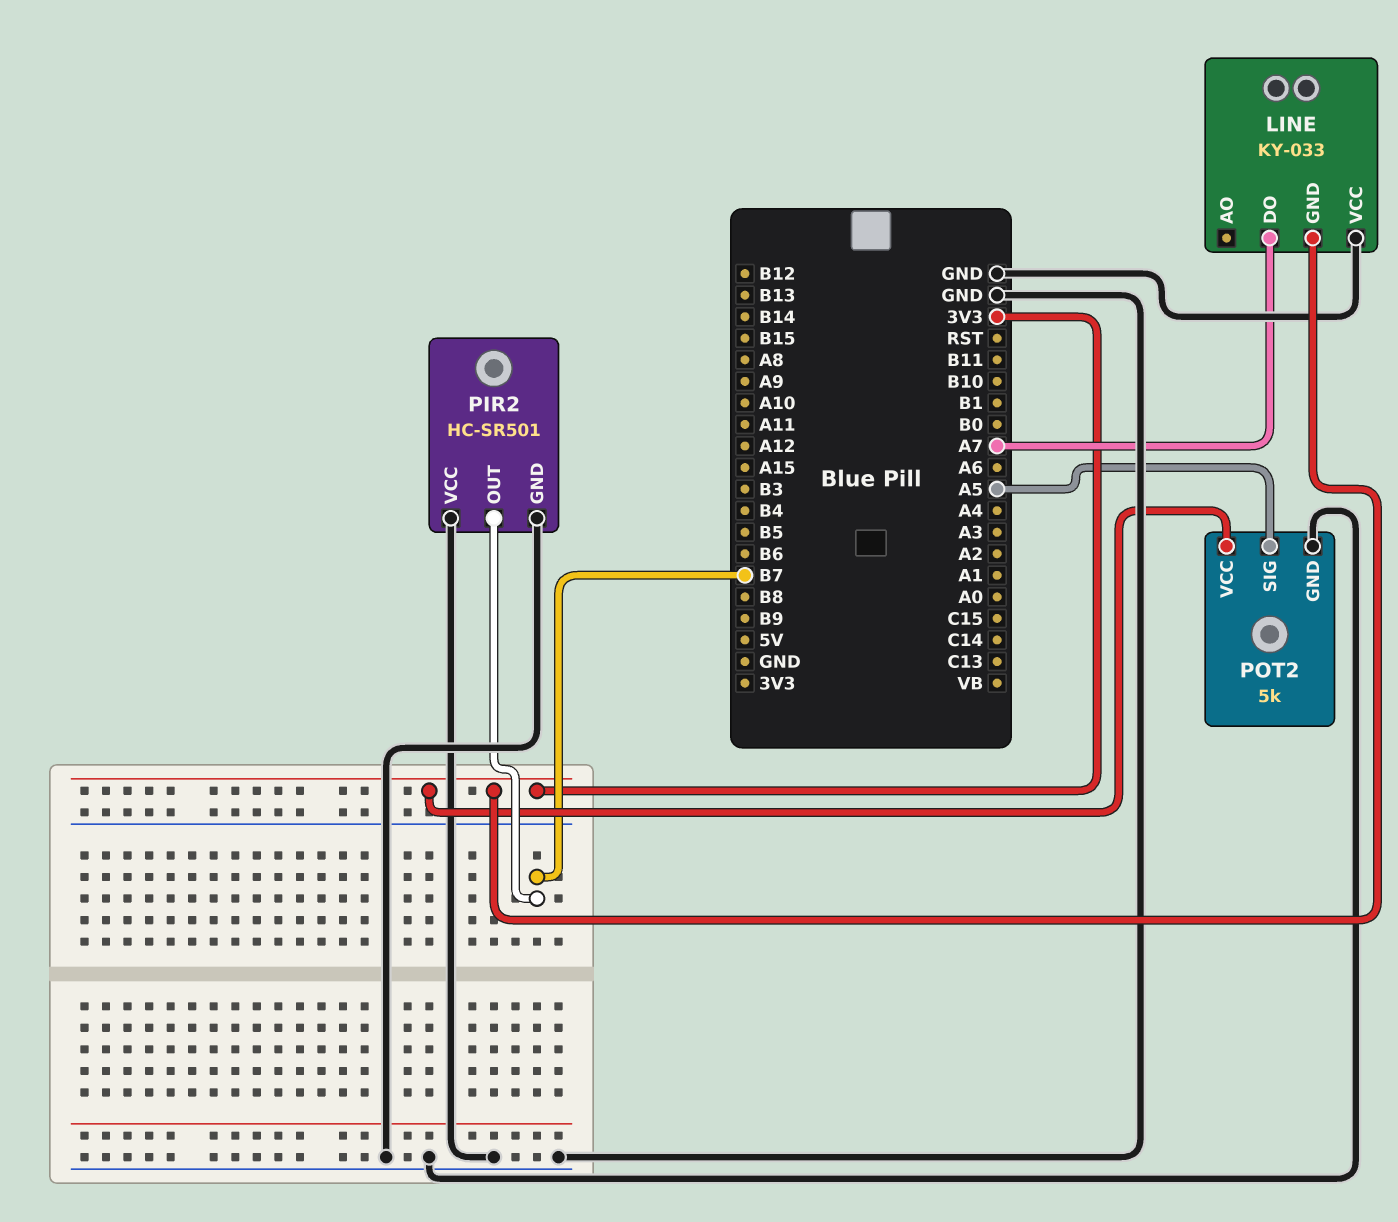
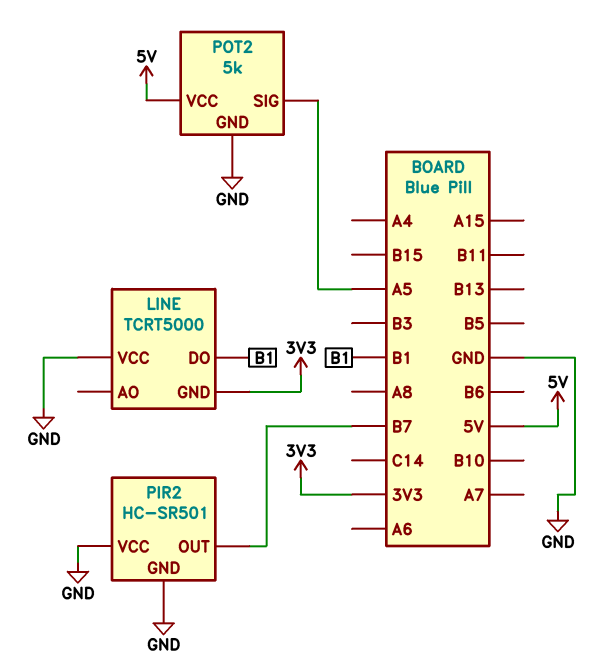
LINE: KY-033 -> TCRT5000
LINE pin DO: A7 -> B1
POT2 pin VCC: 3V3 -> 5V

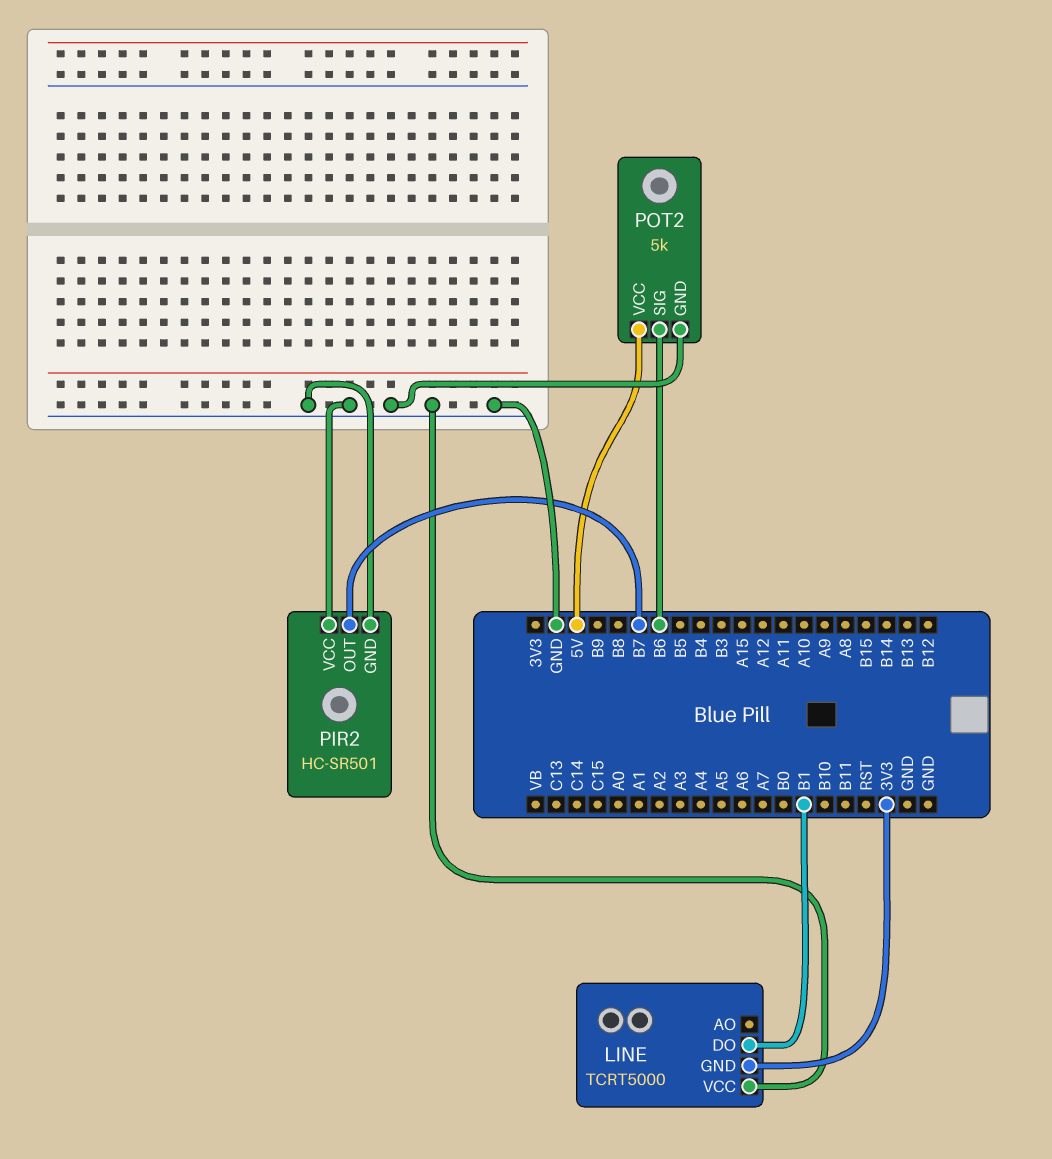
POT2 pin SIG: A5 -> B6

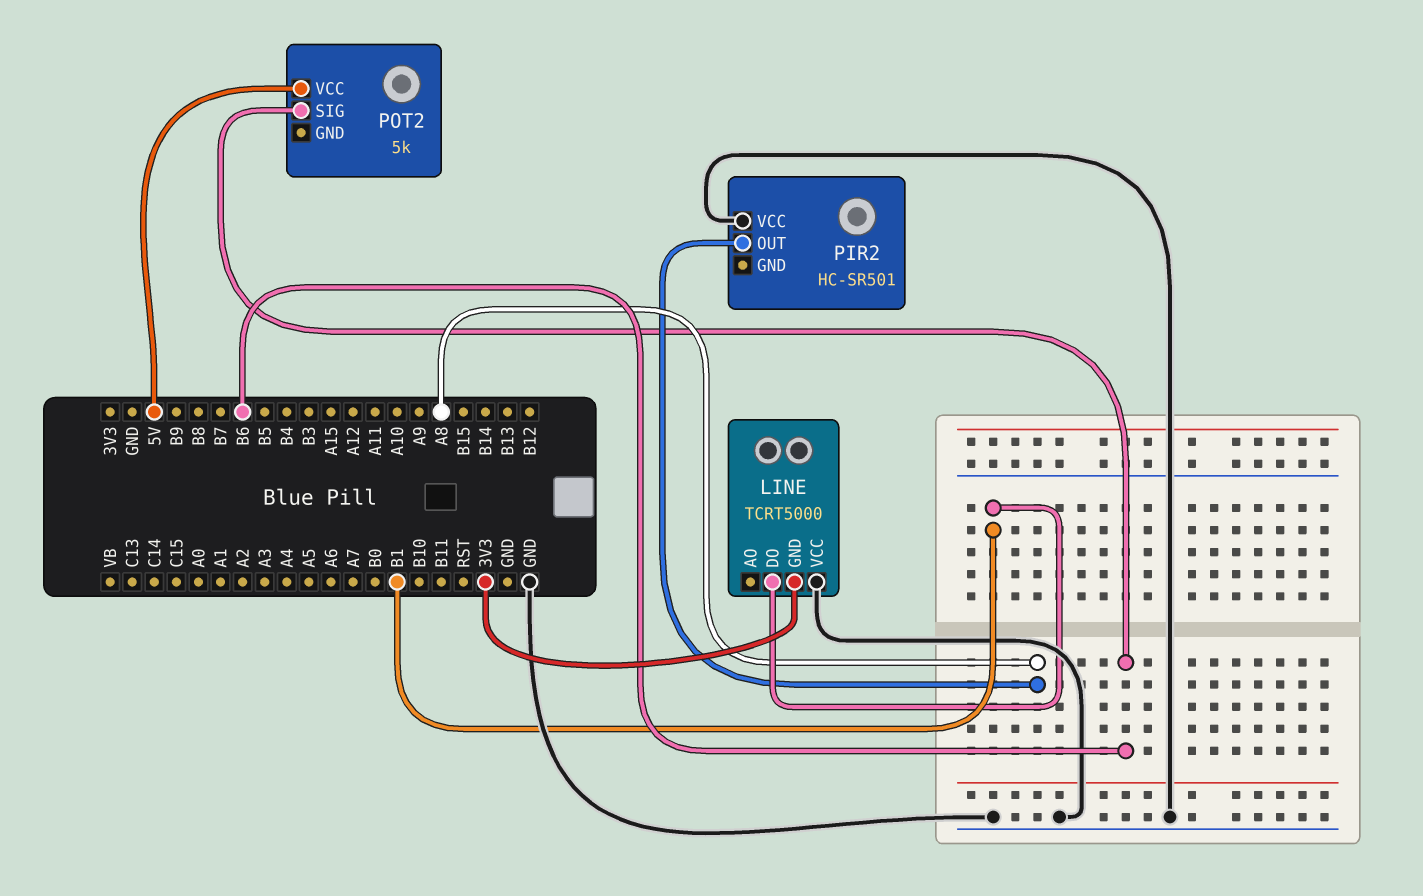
PIR2 pin GND: GND -> none
PIR2 pin OUT: B7 -> A8
POT2 pin GND: GND -> none

